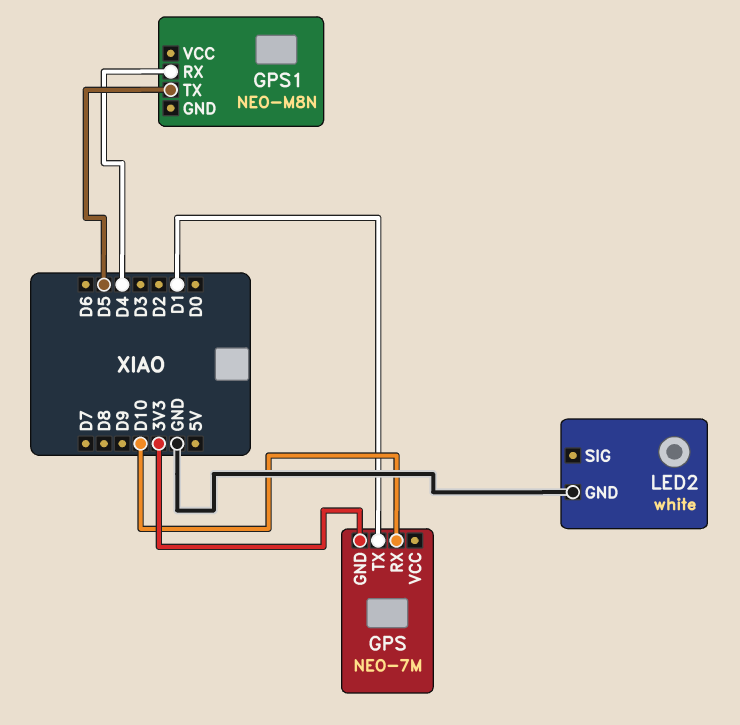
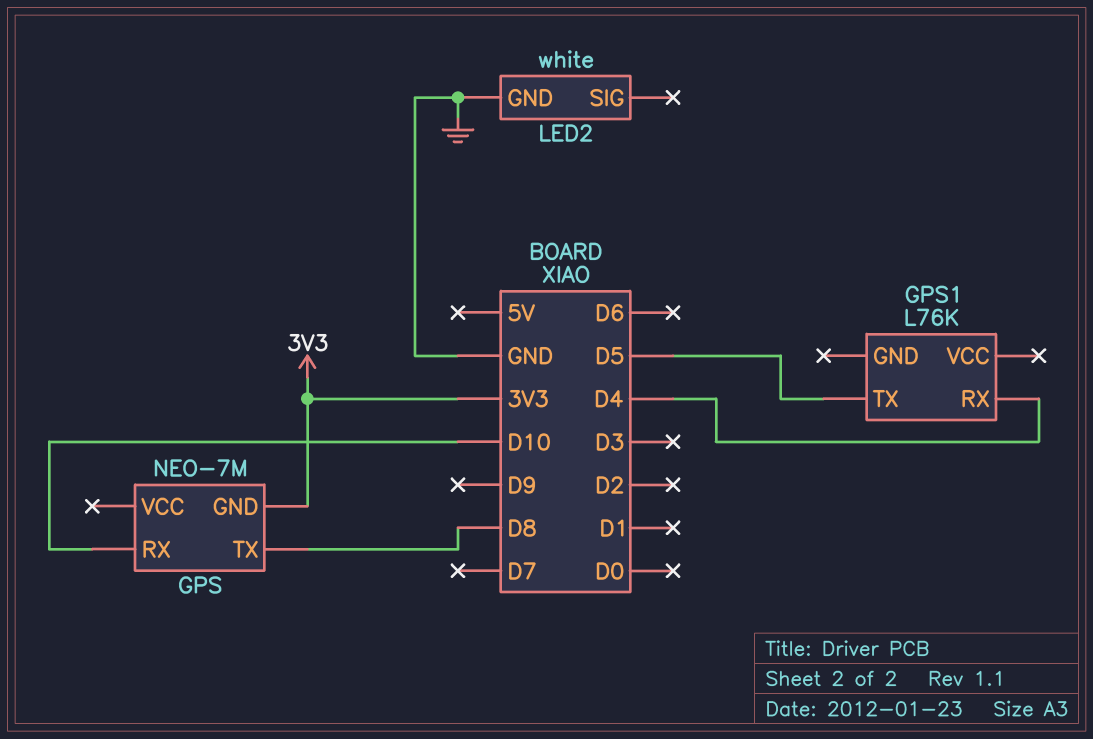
GPS pin TX: D1 -> D8
GPS1: NEO-M8N -> L76K

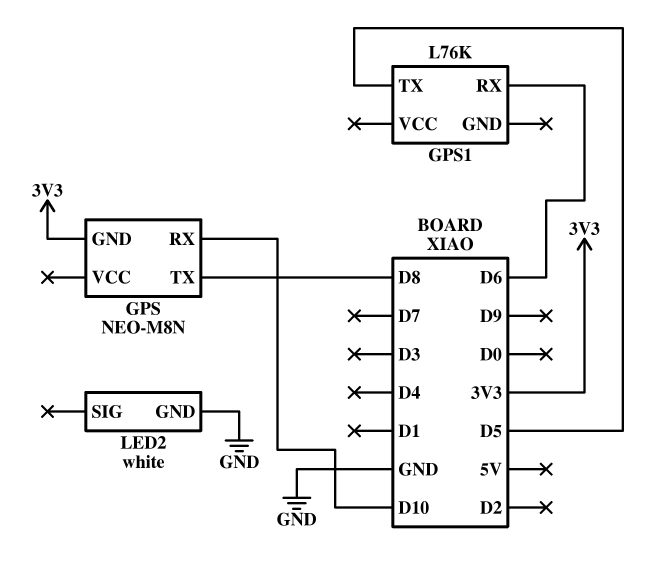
GPS: NEO-7M -> NEO-M8N
GPS1 pin RX: D4 -> D6

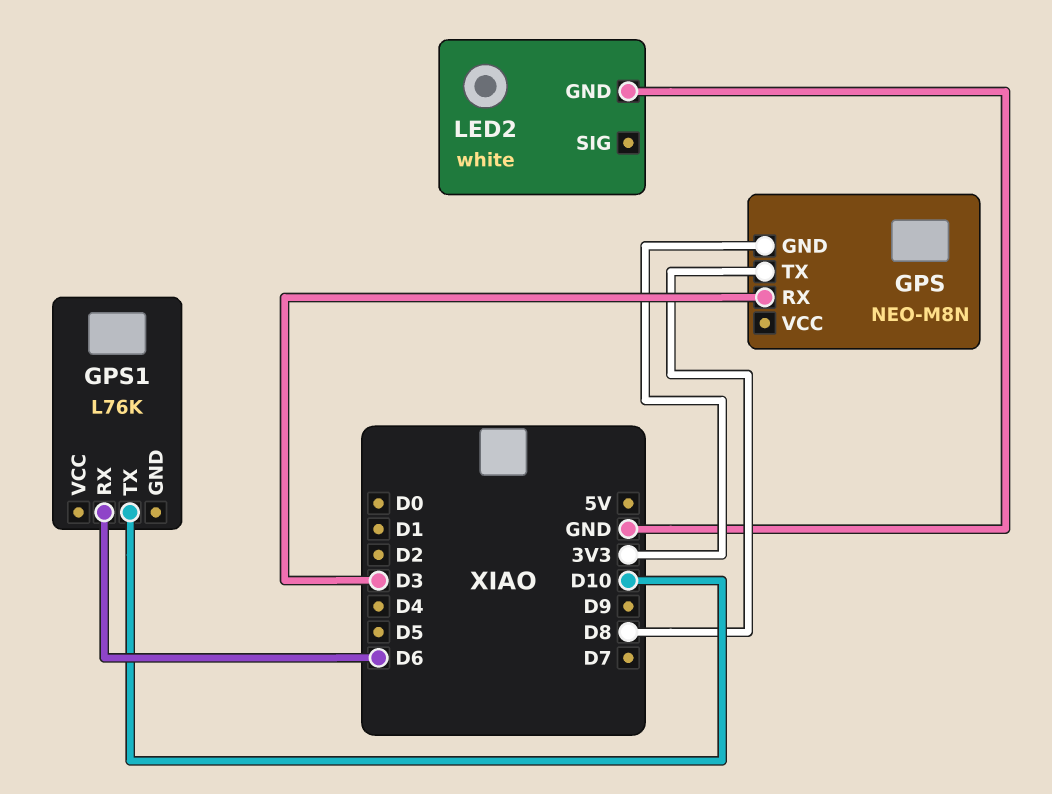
GPS pin RX: D10 -> D3
GPS1 pin TX: D5 -> D10

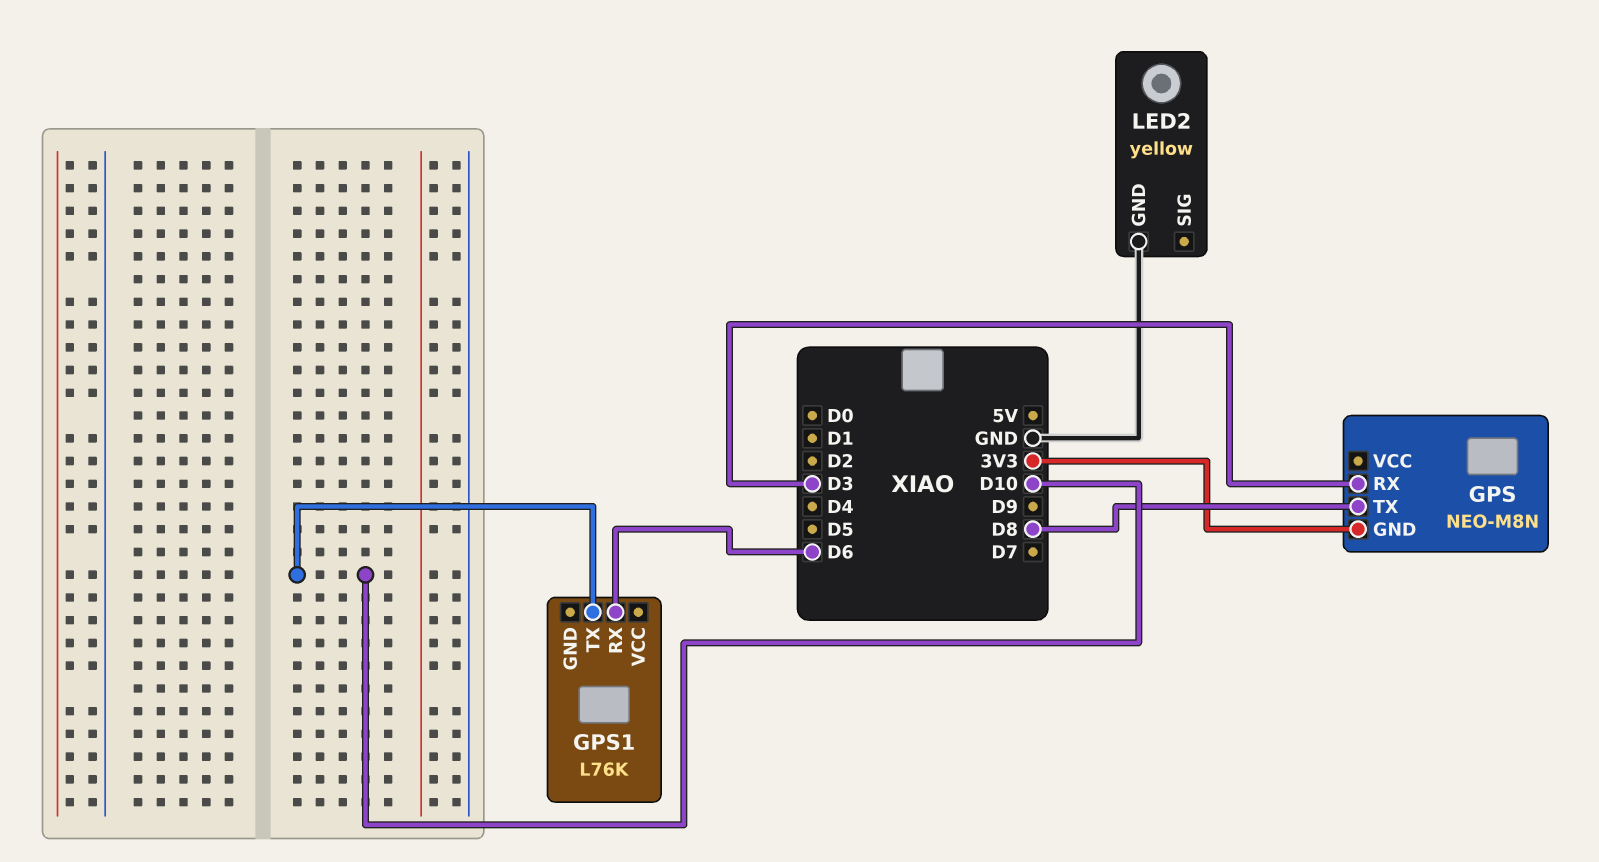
LED2: white -> yellow

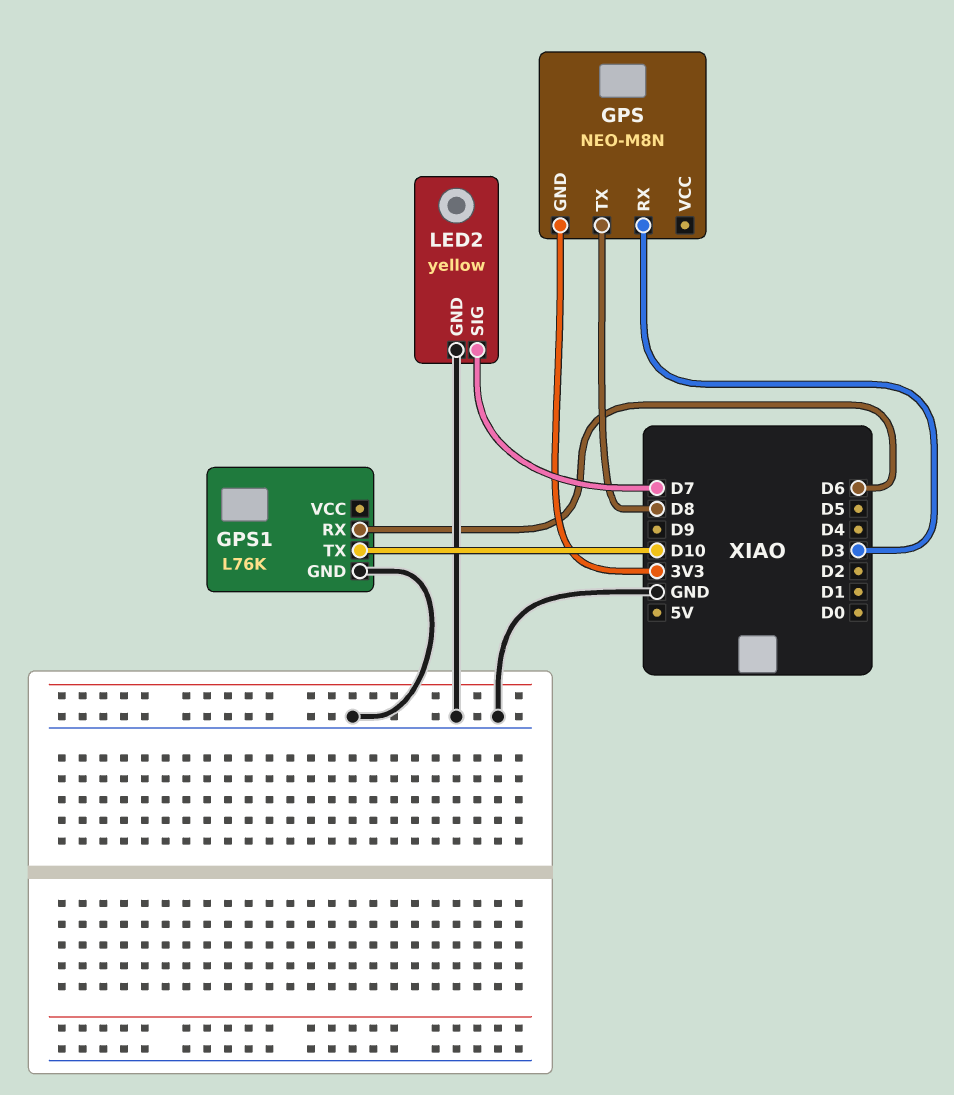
GPS1 pin GND: none -> GND
LED2 pin SIG: none -> D7

